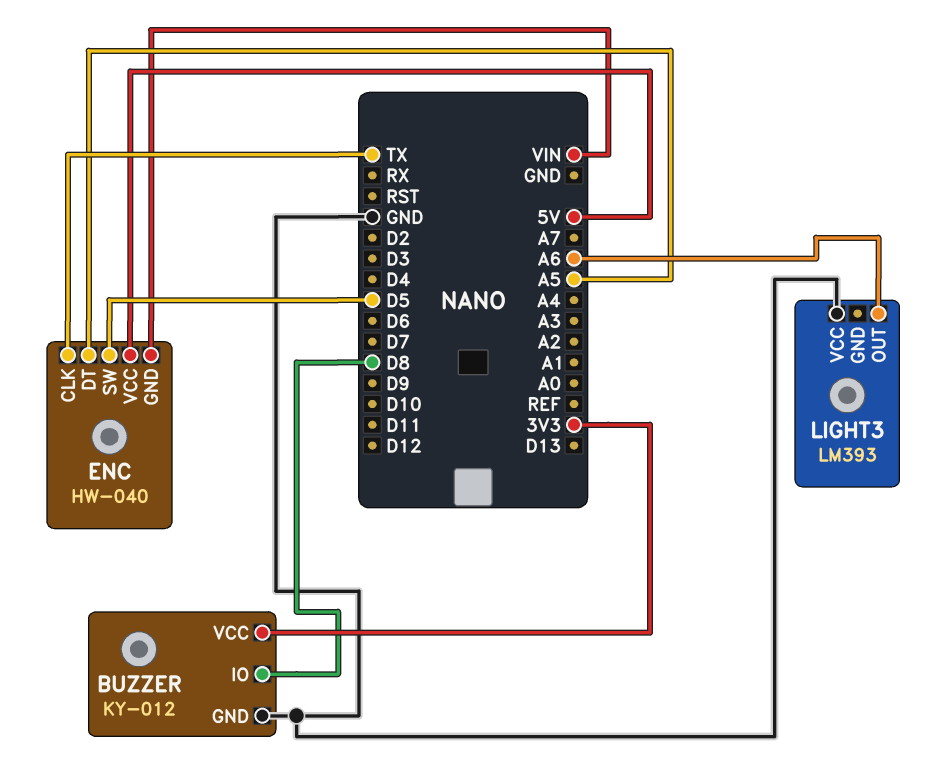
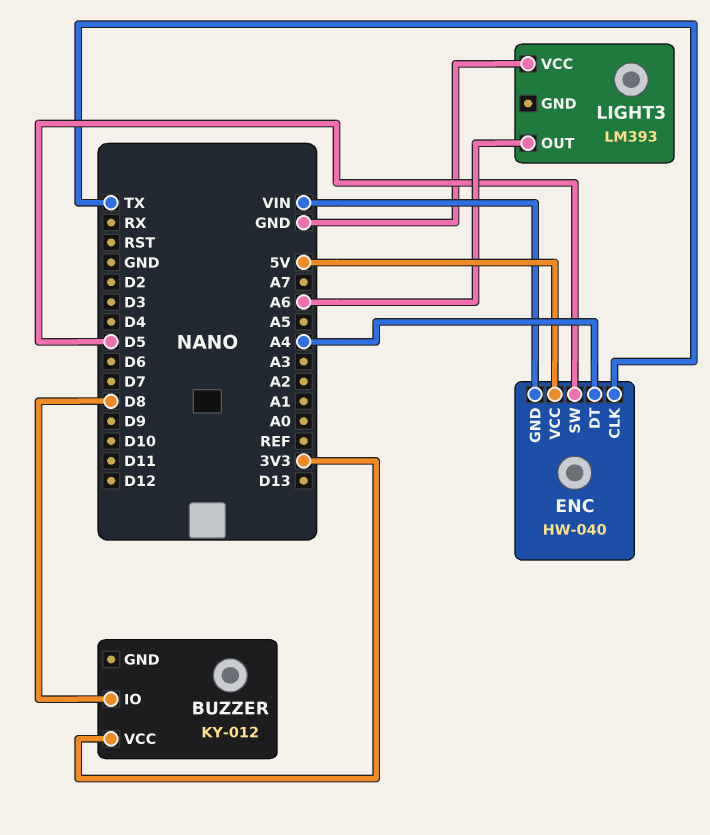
BUZZER pin GND: GND -> none
ENC pin DT: A5 -> A4

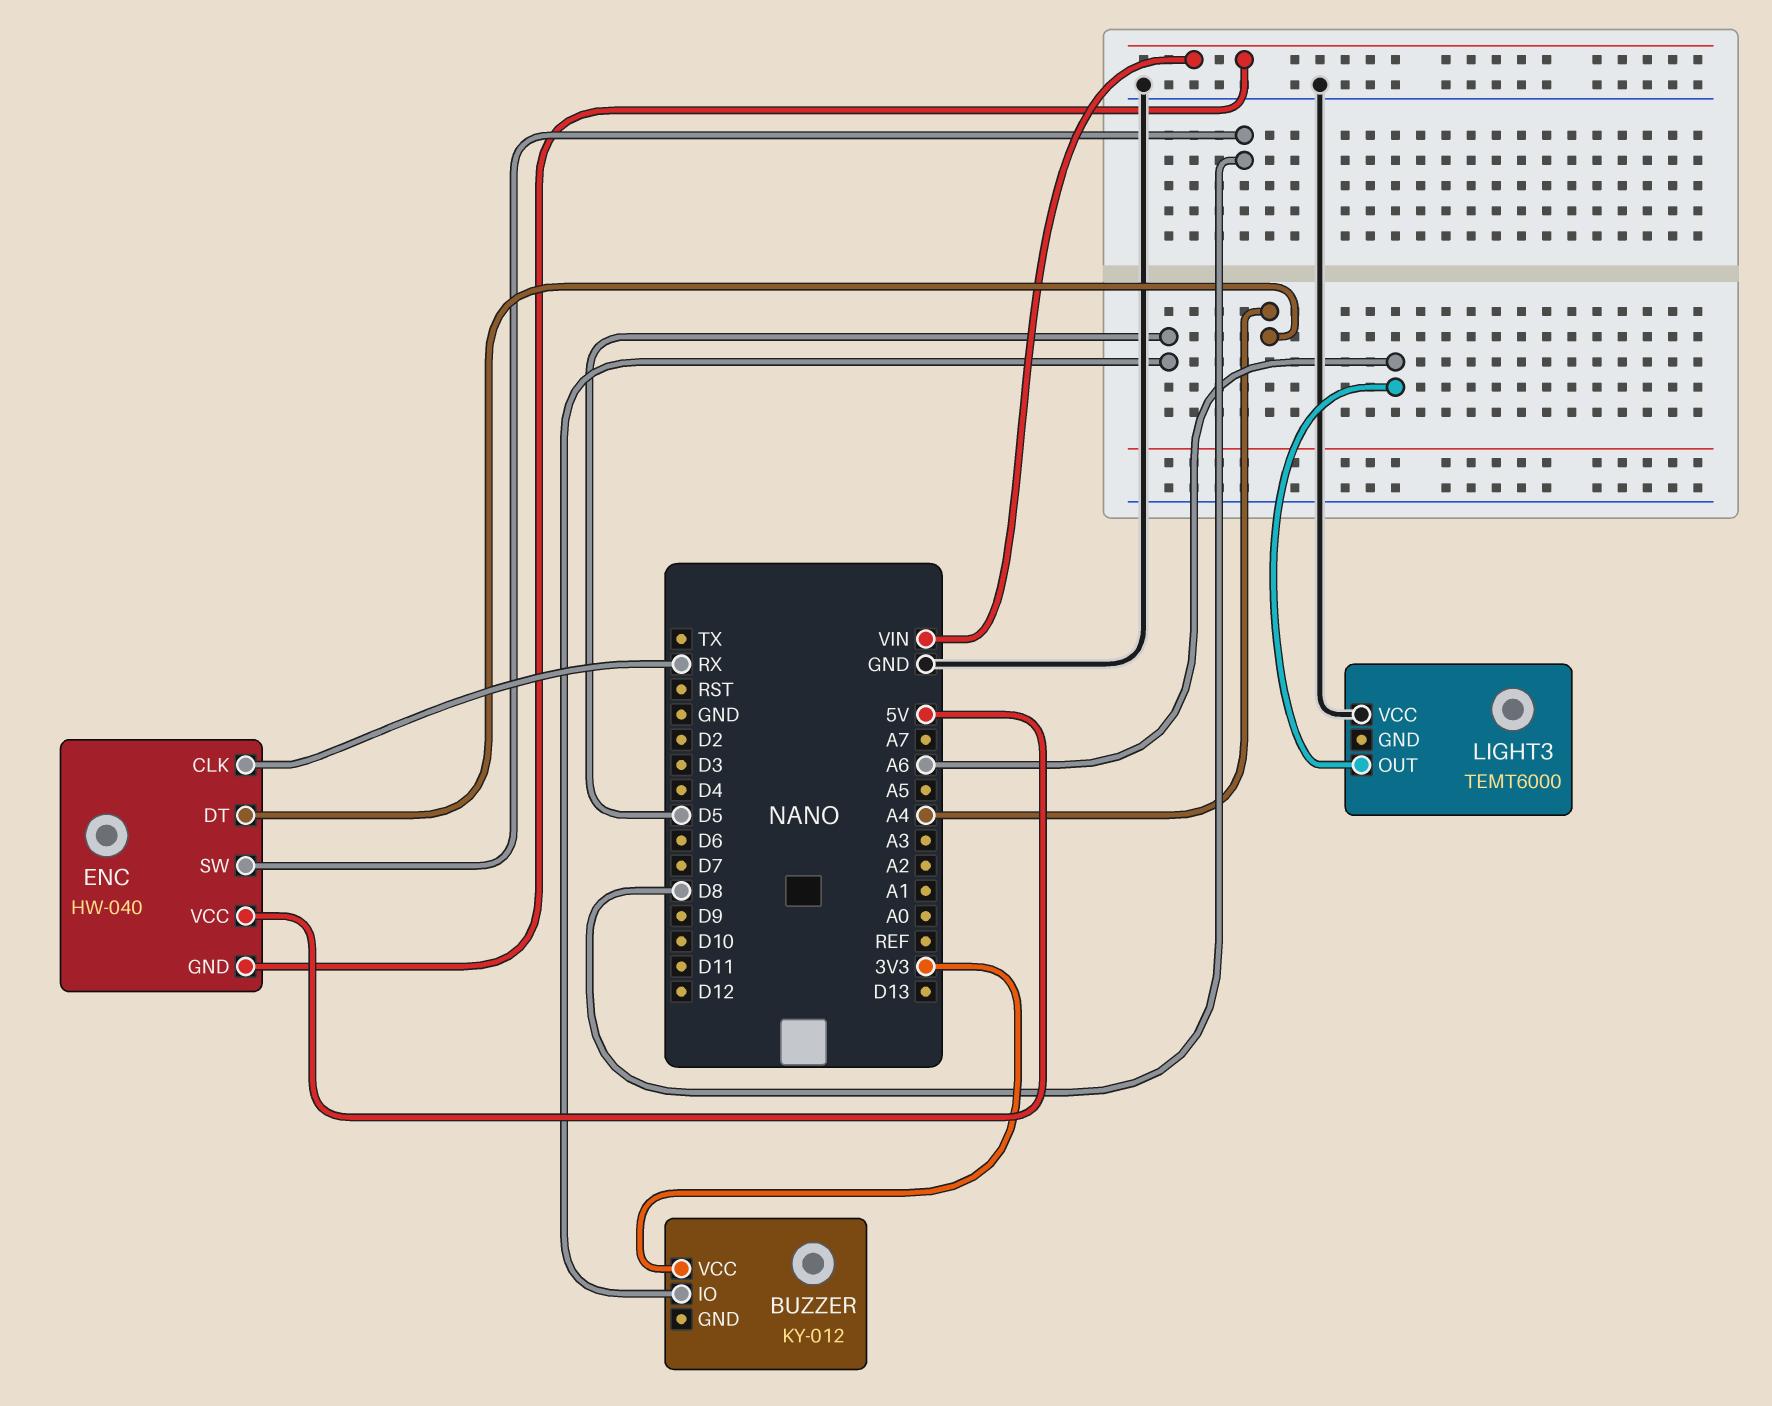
BUZZER pin IO: D8 -> D5
ENC pin CLK: TX -> RX
ENC pin SW: D5 -> D8
LIGHT3: LM393 -> TEMT6000

